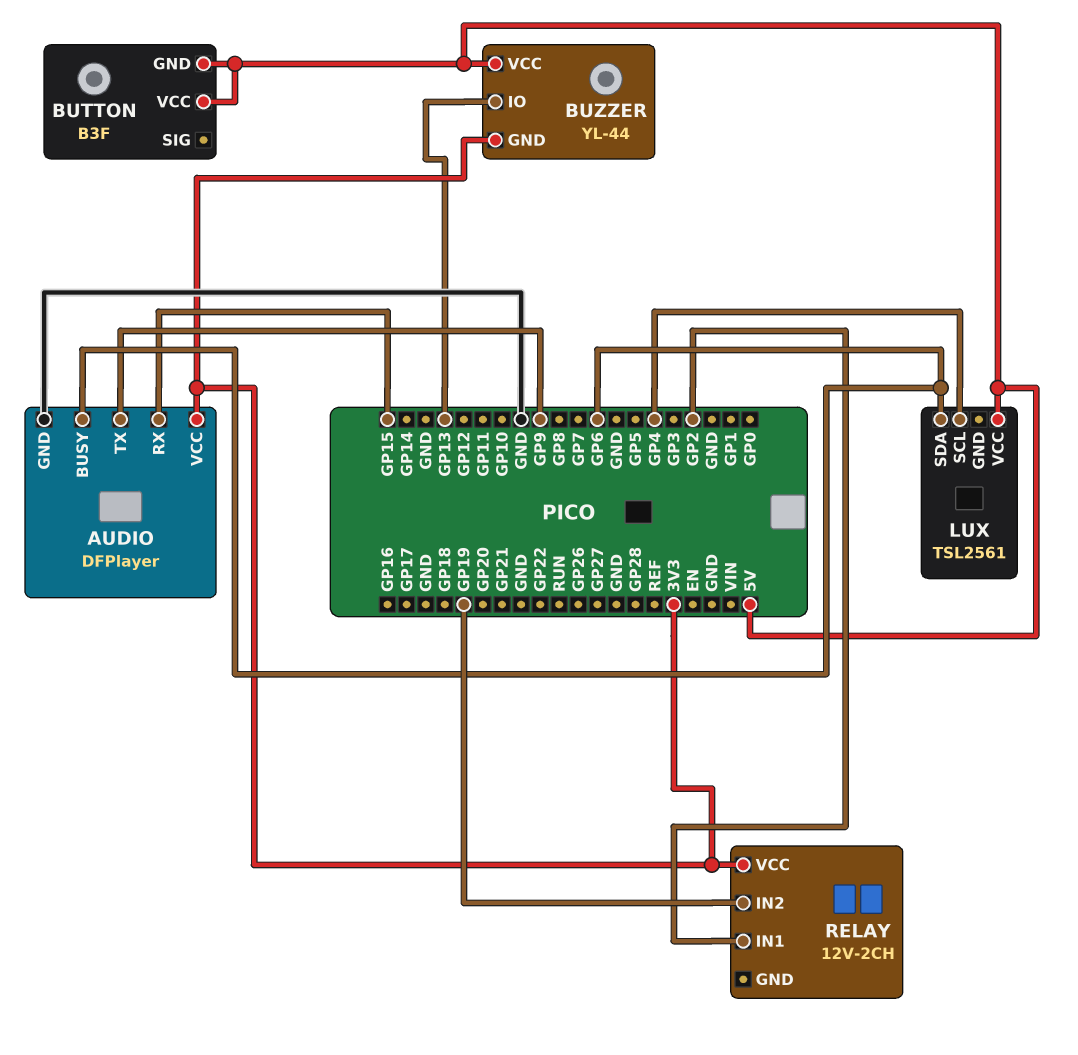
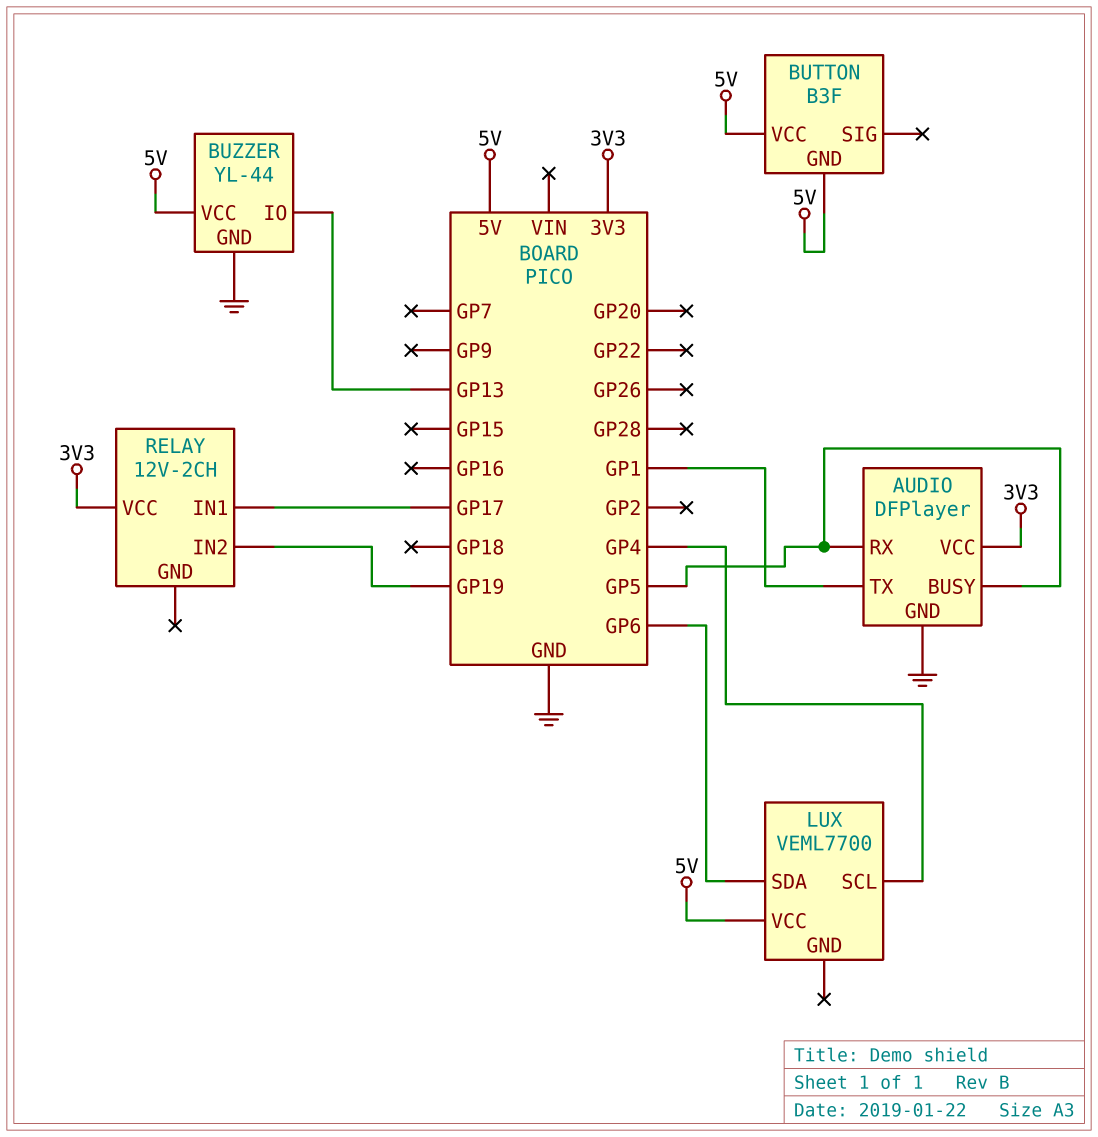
AUDIO pin BUSY: GP6 -> GP5
AUDIO pin RX: GP15 -> GP5
AUDIO pin TX: GP9 -> GP1
BUZZER pin GND: 3V3 -> GND
LUX: TSL2561 -> VEML7700
RELAY pin IN1: GP2 -> GP17

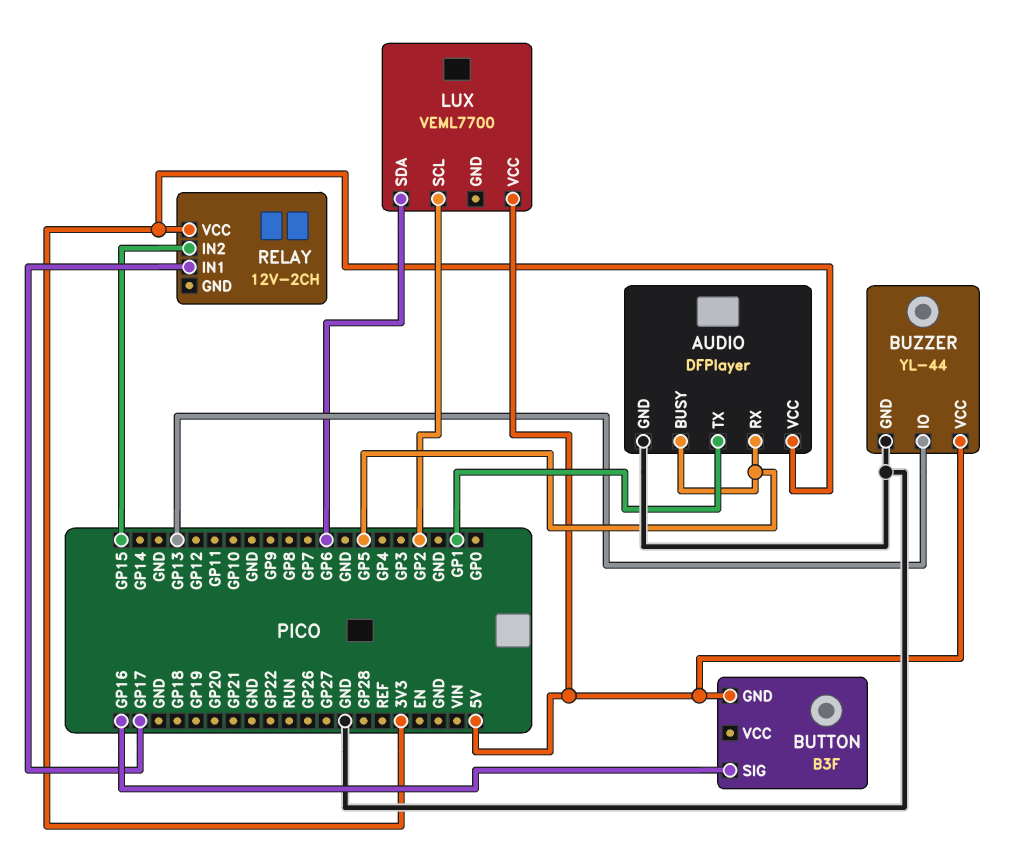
BUTTON pin SIG: none -> GP16
BUTTON pin VCC: 5V -> none
LUX pin SCL: GP4 -> GP2
RELAY pin IN2: GP19 -> GP15

